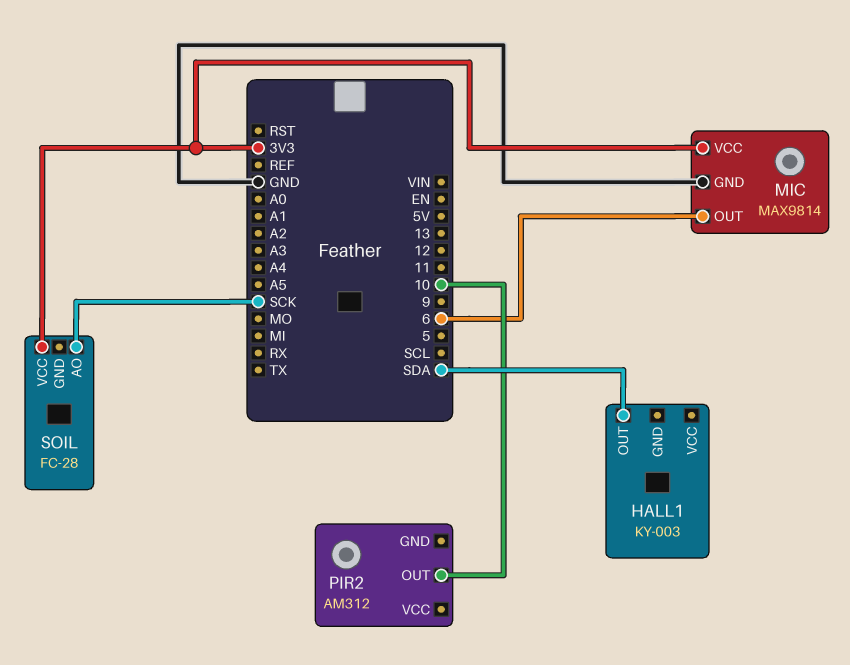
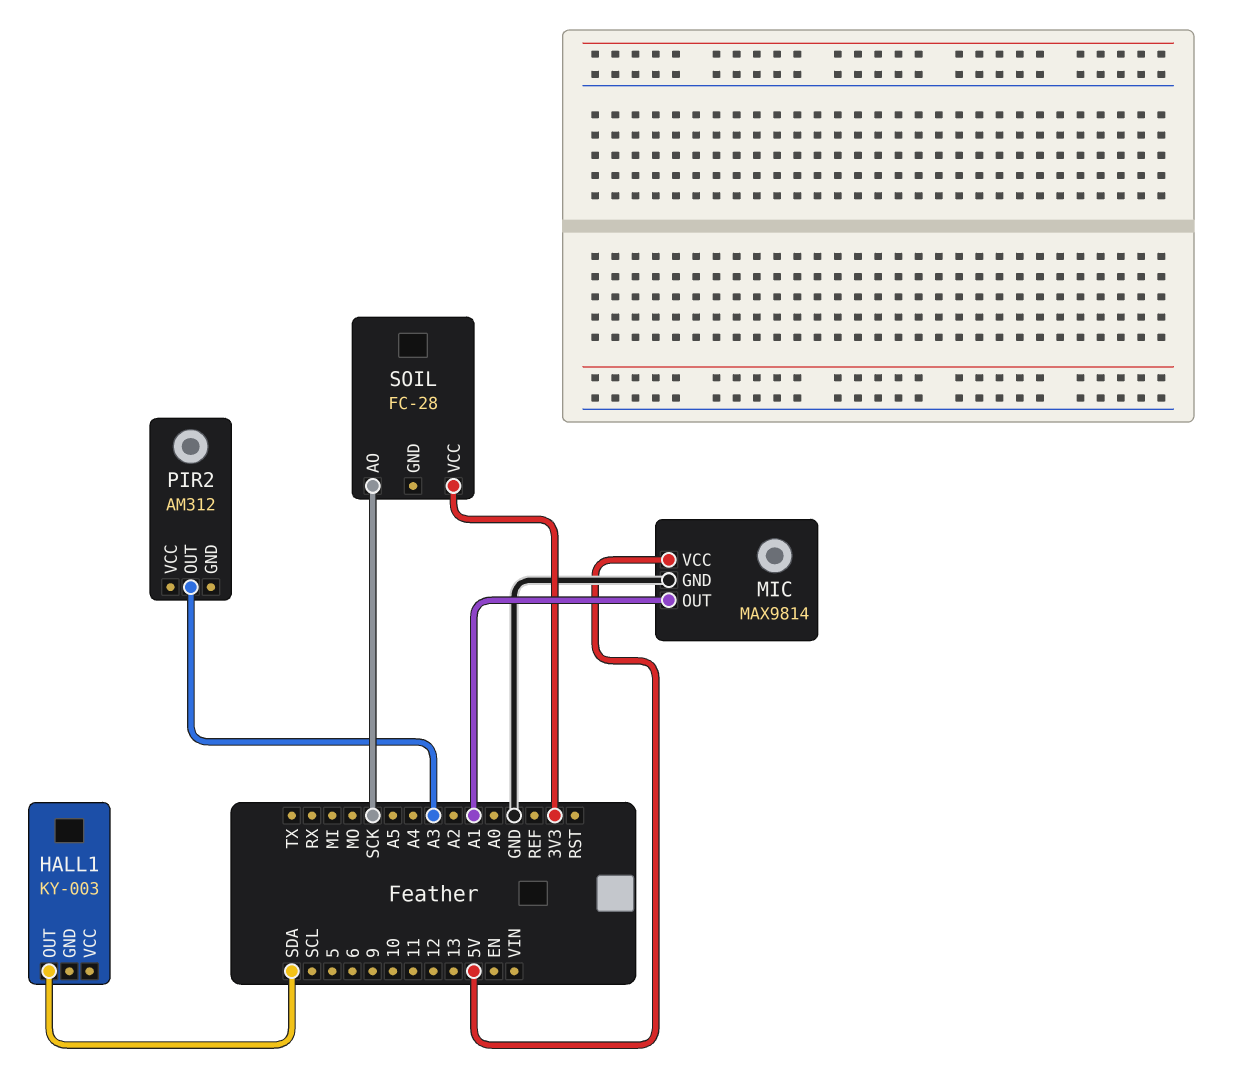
MIC pin OUT: 6 -> A1
MIC pin VCC: 3V3 -> 5V
PIR2 pin OUT: 10 -> A3

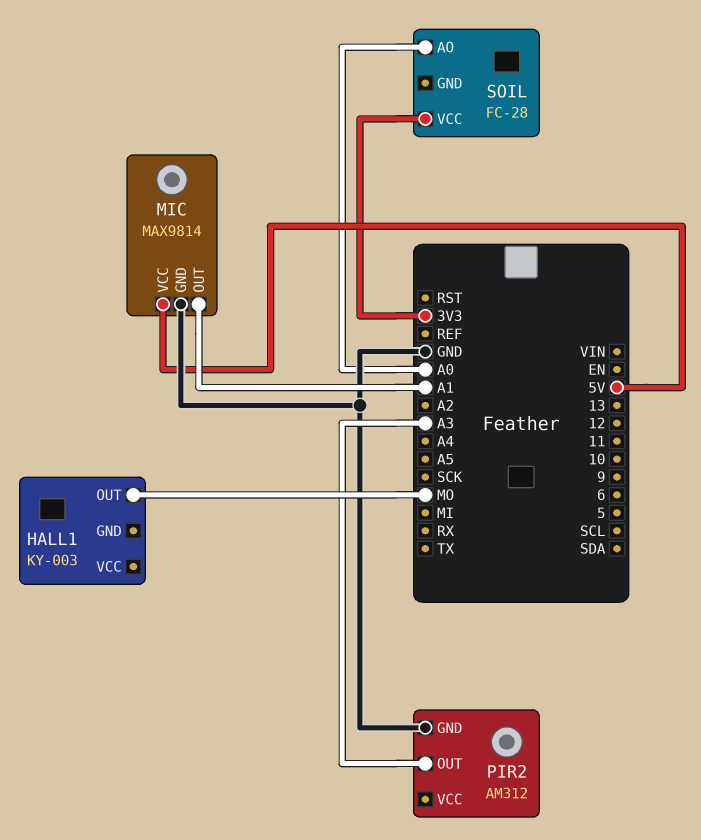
HALL1 pin OUT: SDA -> MO
PIR2 pin GND: none -> GND
SOIL pin AO: SCK -> A0

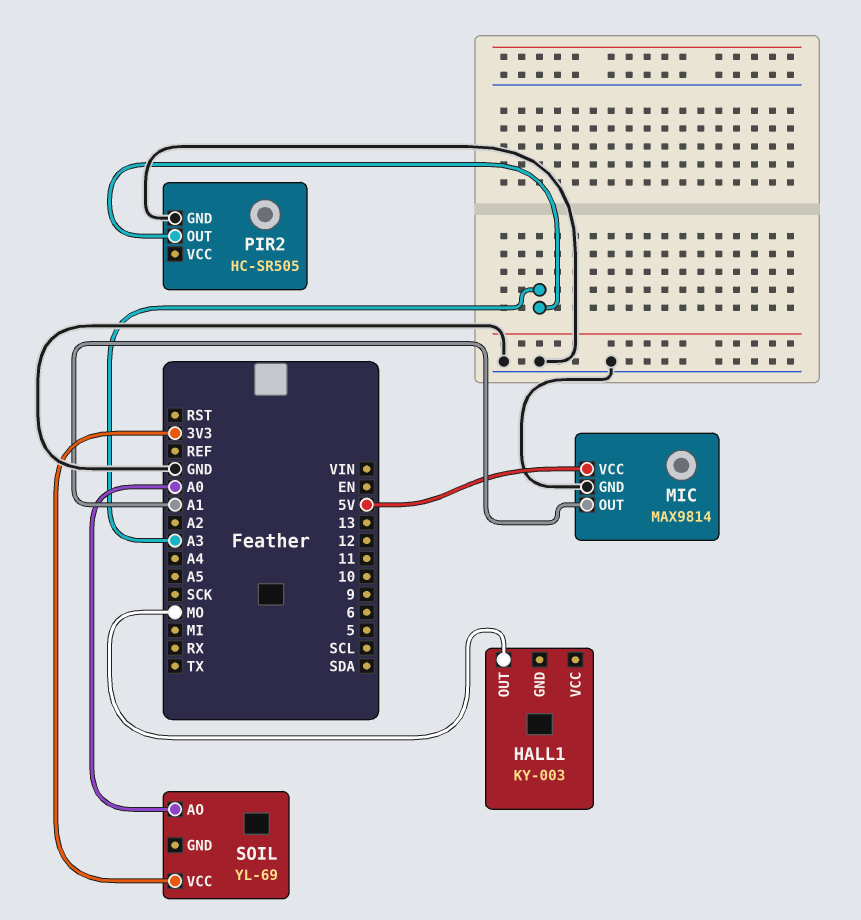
PIR2: AM312 -> HC-SR505
SOIL: FC-28 -> YL-69

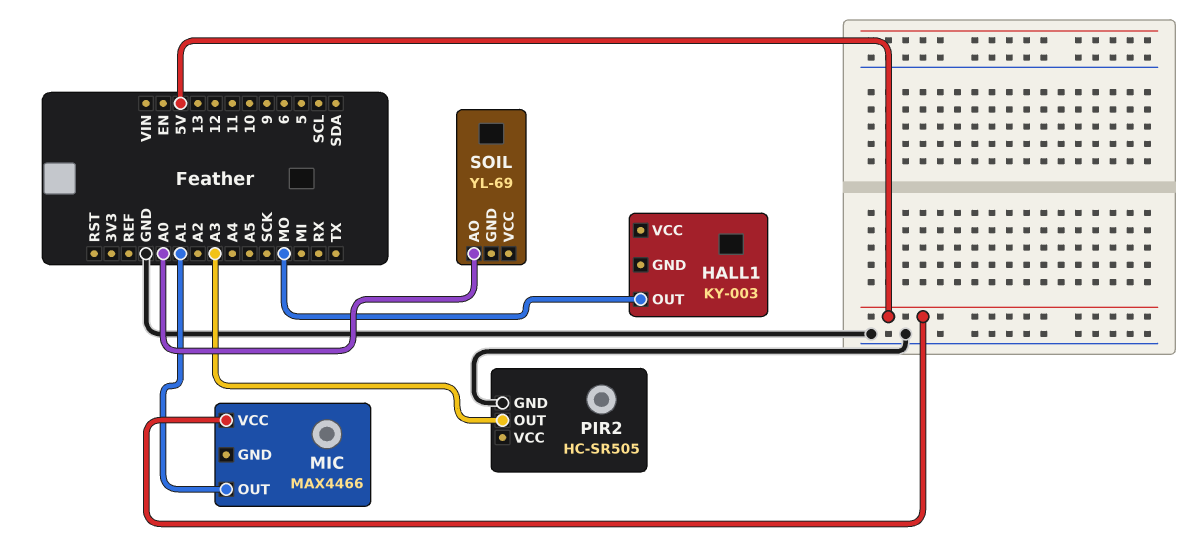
MIC: MAX9814 -> MAX4466
MIC pin GND: GND -> none
SOIL pin VCC: 3V3 -> none

